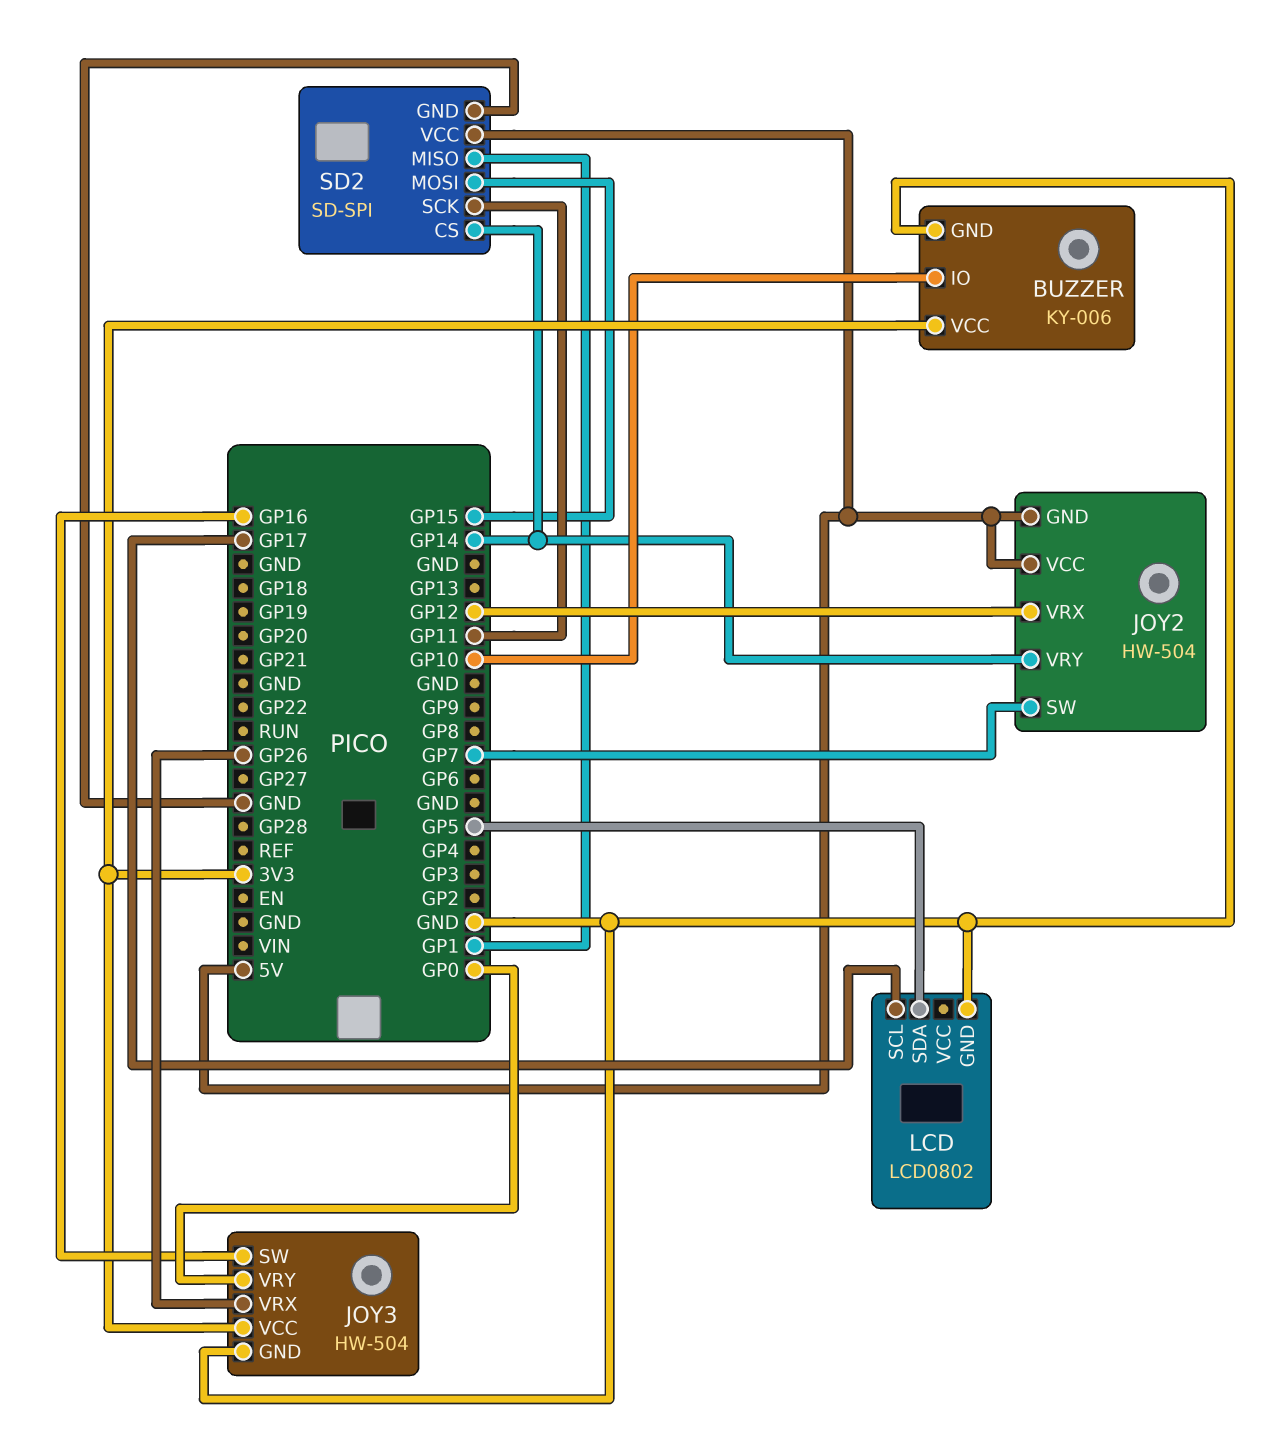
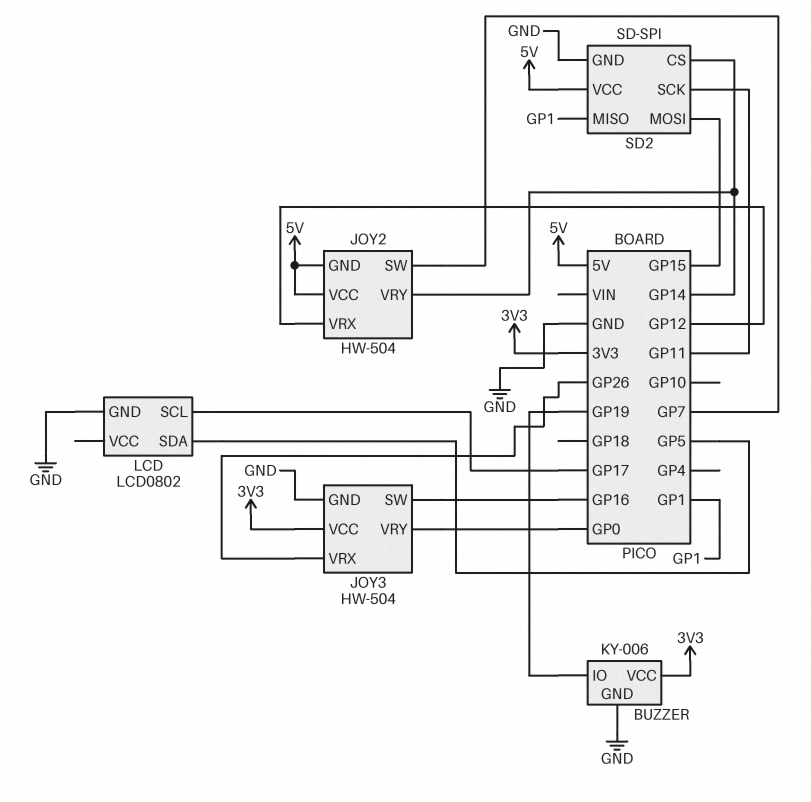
BUZZER pin IO: GP10 -> GP19

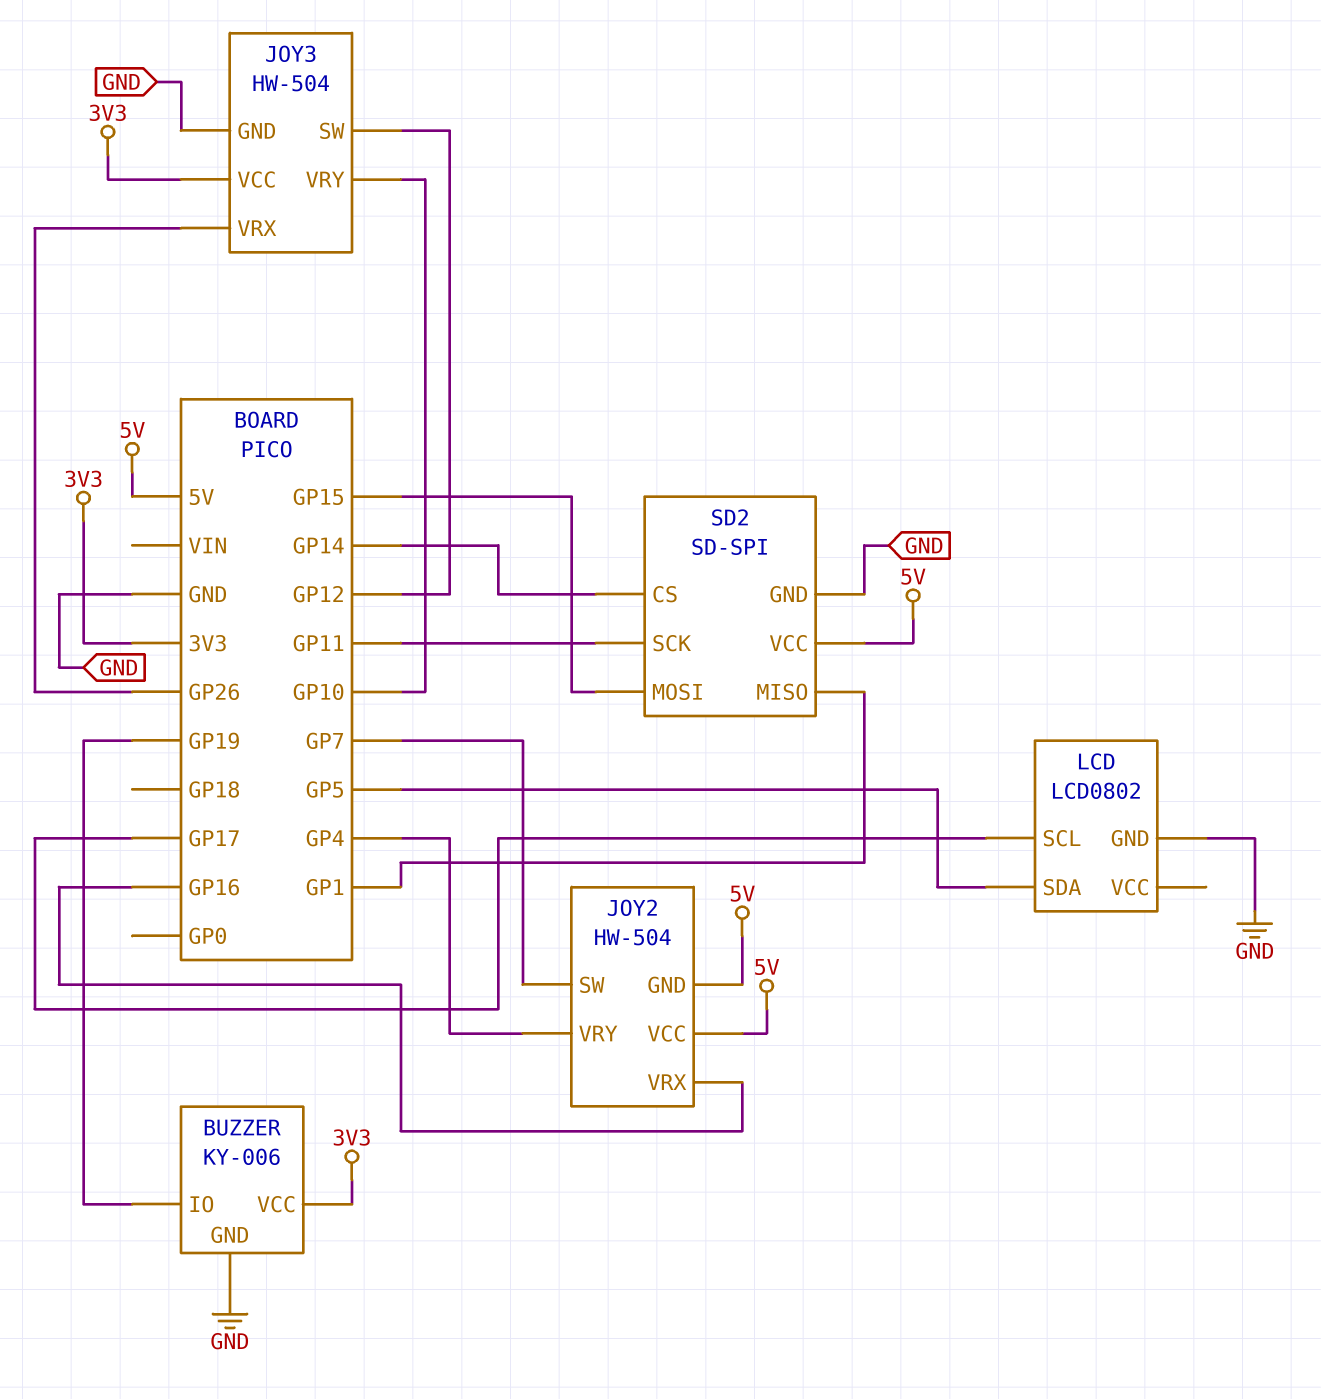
JOY2 pin VRX: GP12 -> GP16
JOY2 pin VRY: GP14 -> GP4
JOY3 pin SW: GP16 -> GP12
JOY3 pin VRY: GP0 -> GP10

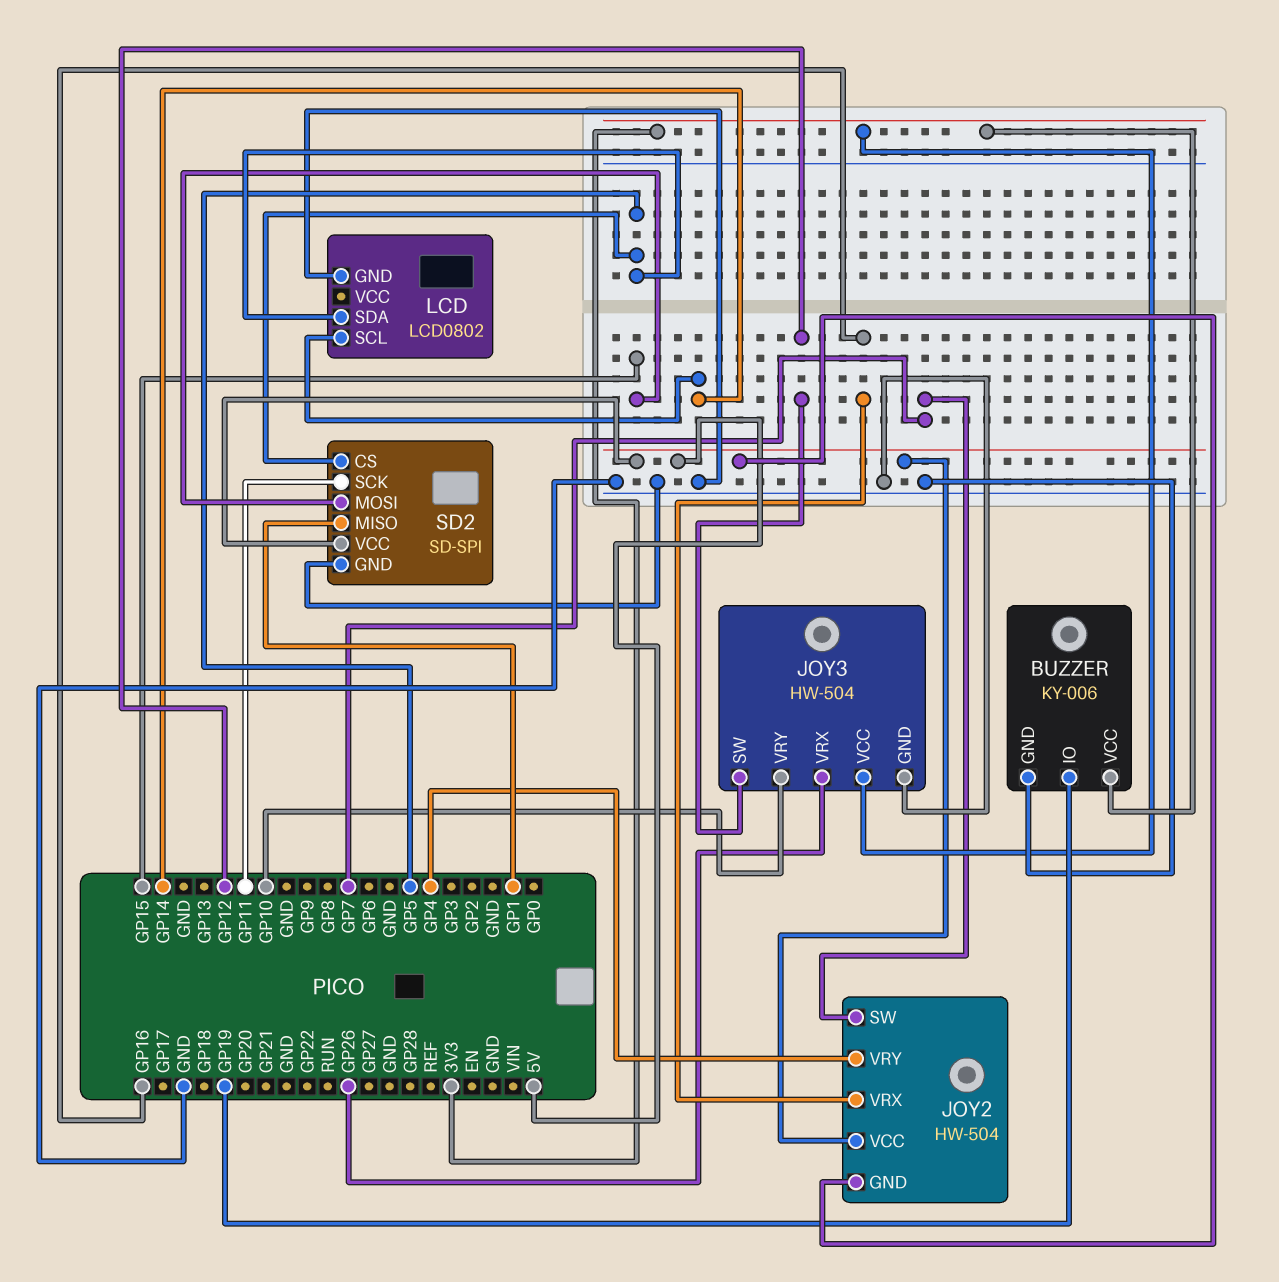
LCD pin SCL: GP17 -> GP14
SD2 pin CS: GP14 -> GP5

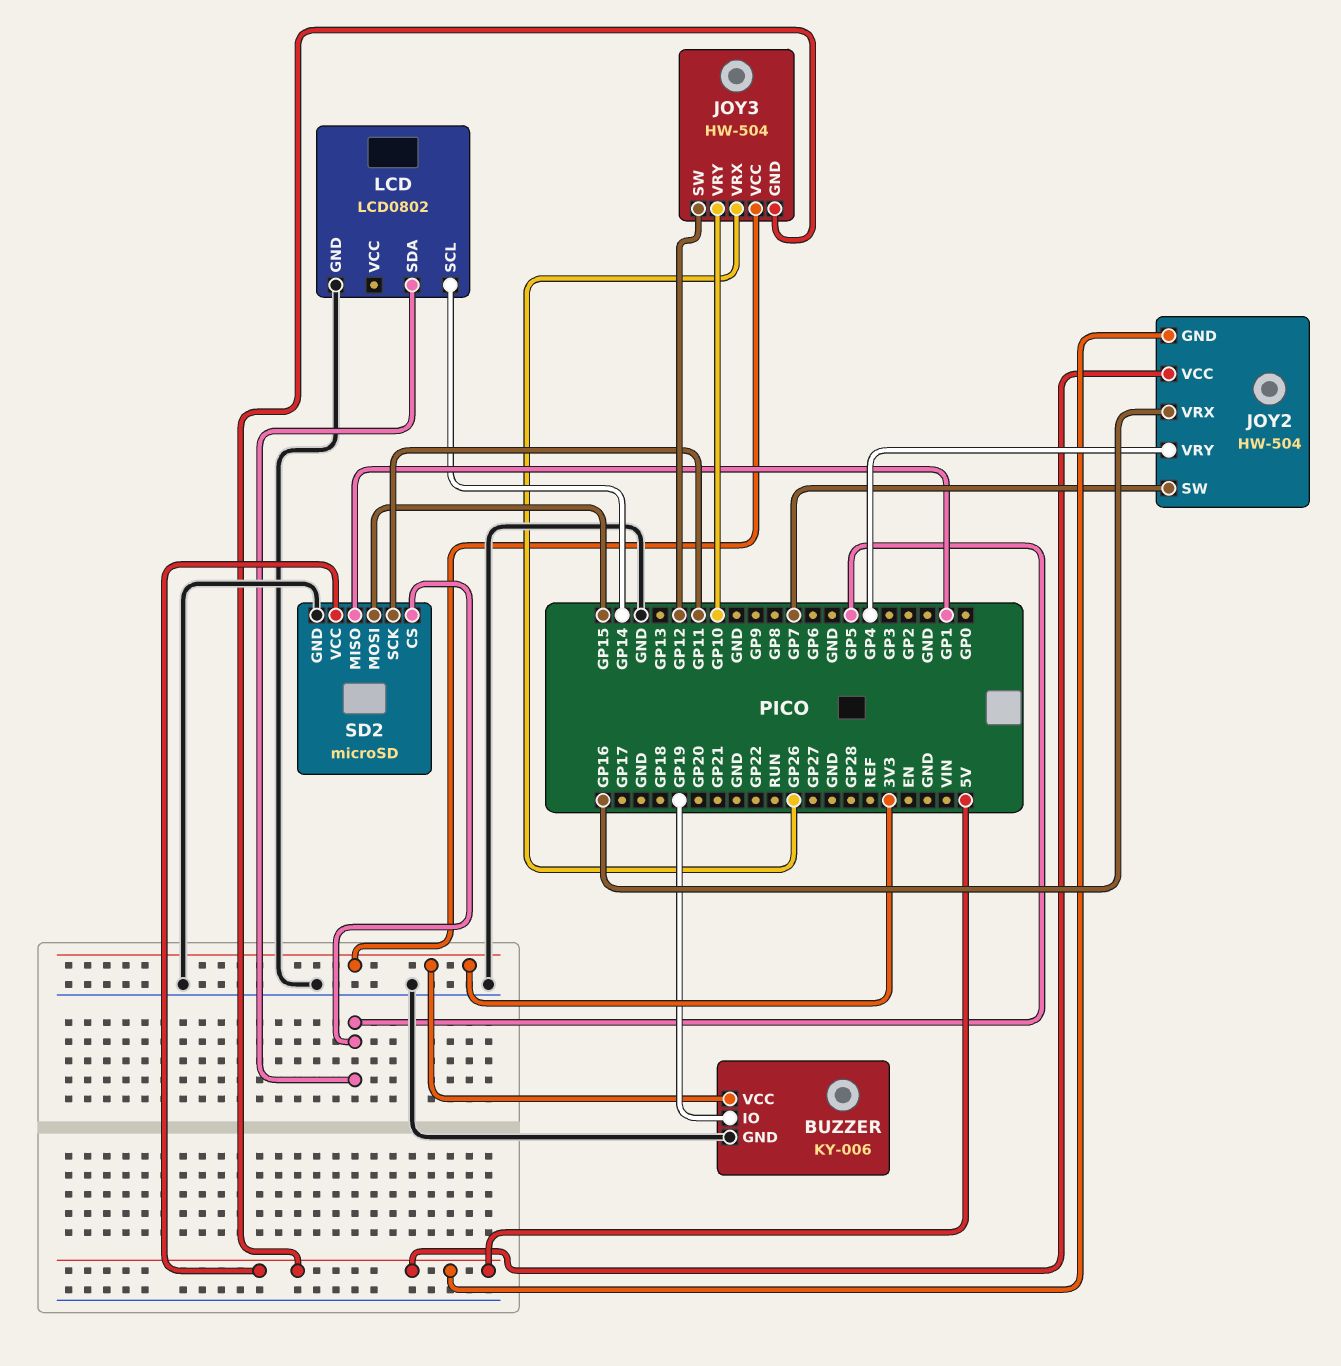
JOY3 pin GND: GND -> 5V
SD2: SD-SPI -> microSD

